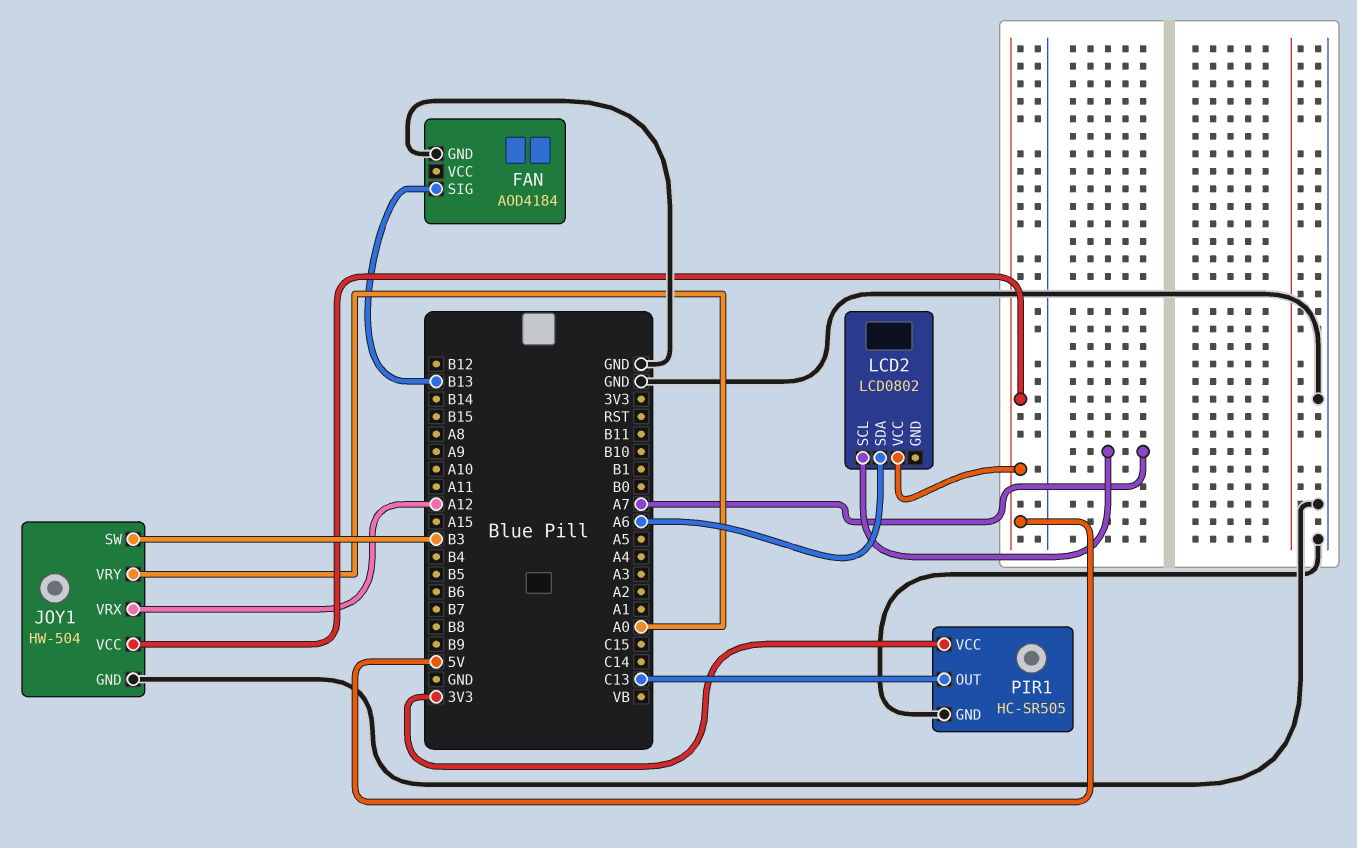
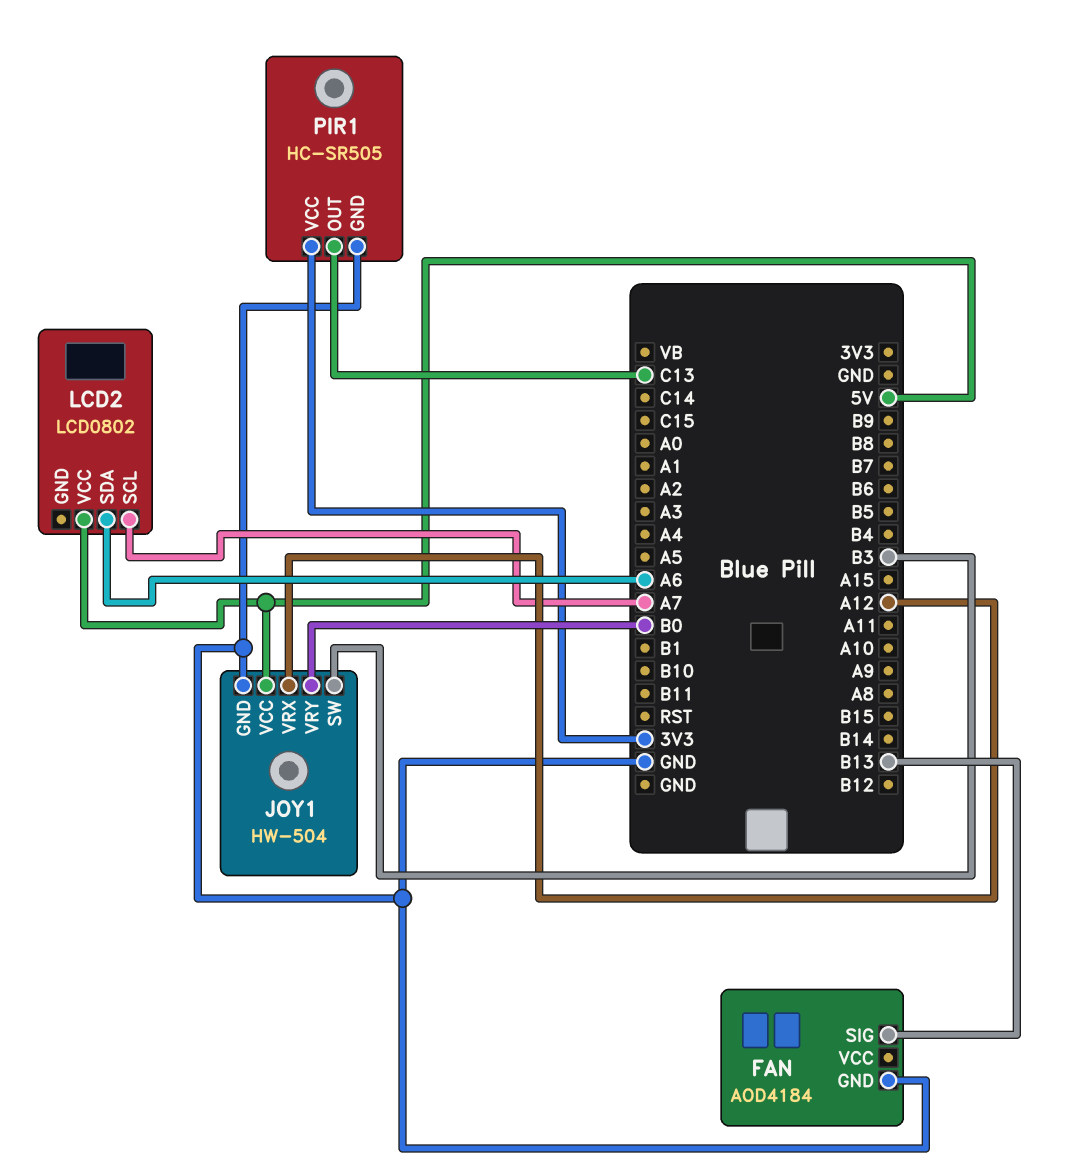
JOY1 pin VRY: A0 -> B0

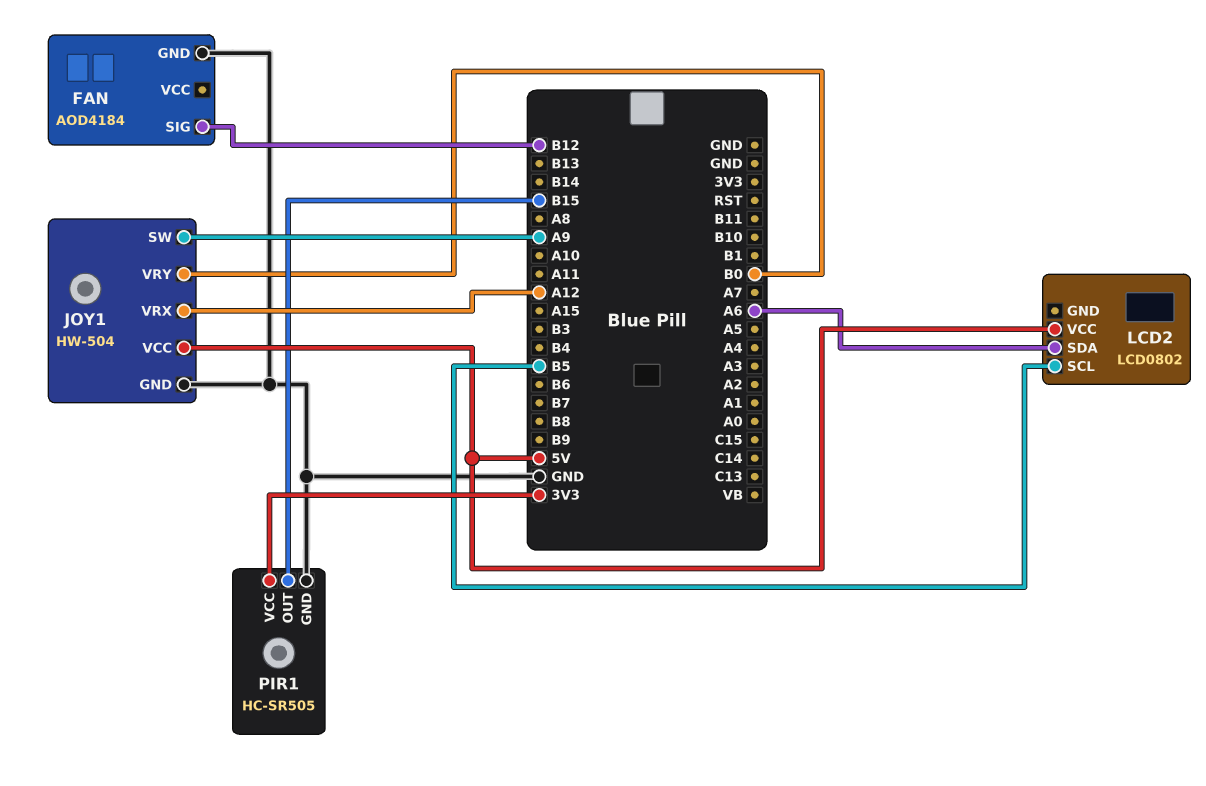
FAN pin SIG: B13 -> B12
JOY1 pin SW: B3 -> A9
LCD2 pin SCL: A7 -> B5
PIR1 pin OUT: C13 -> B15

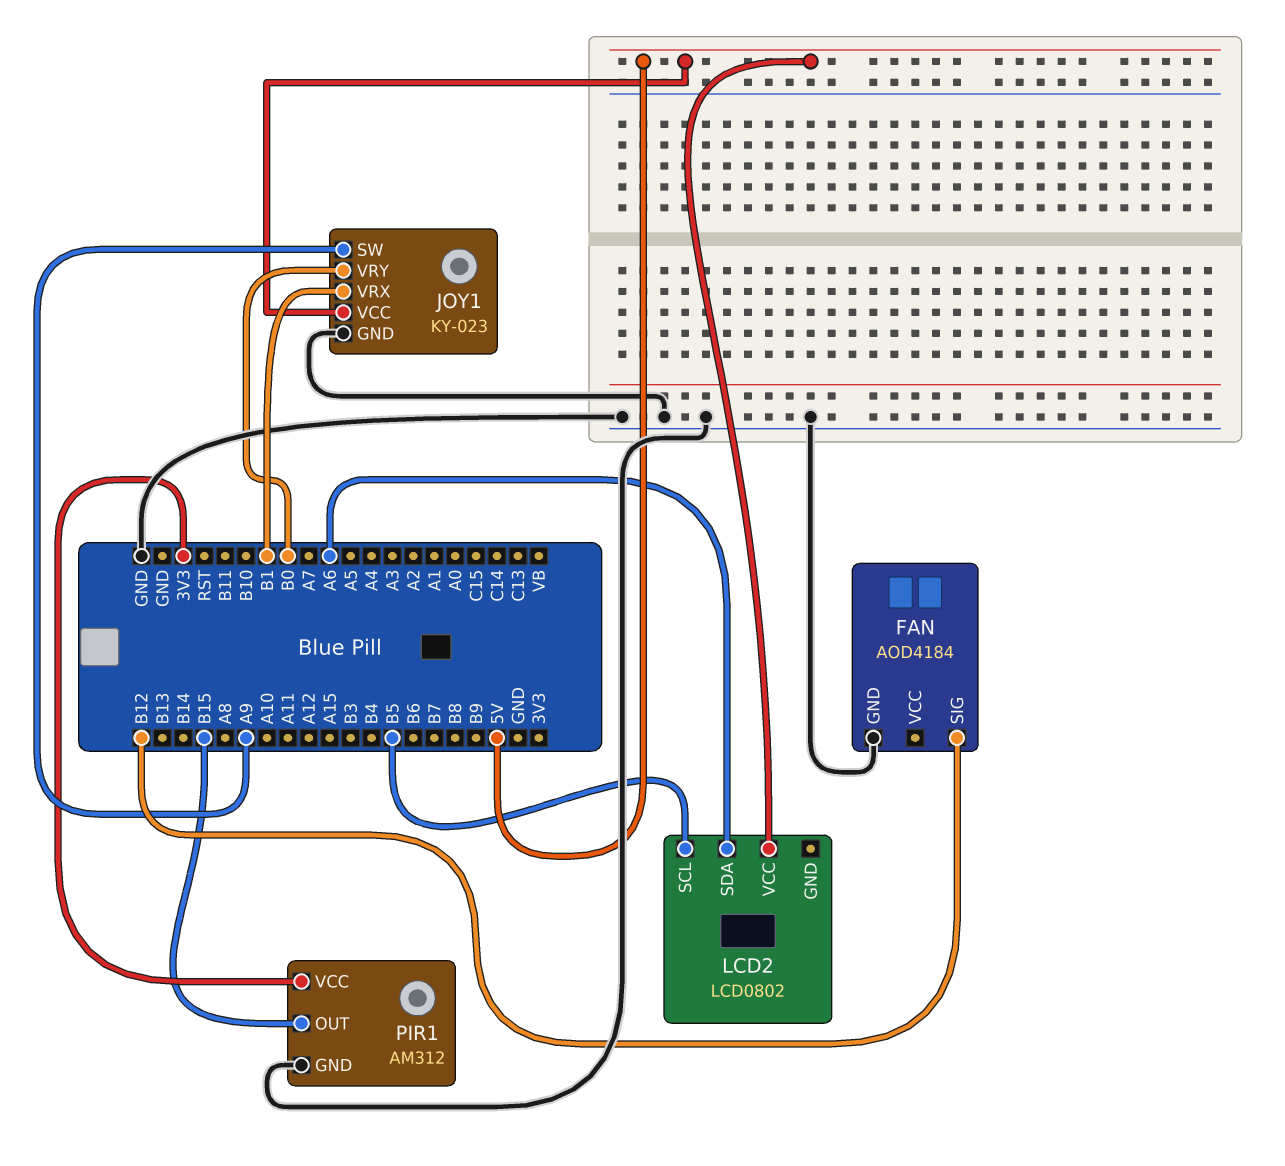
JOY1: HW-504 -> KY-023
JOY1 pin VRX: A12 -> B1
PIR1: HC-SR505 -> AM312

